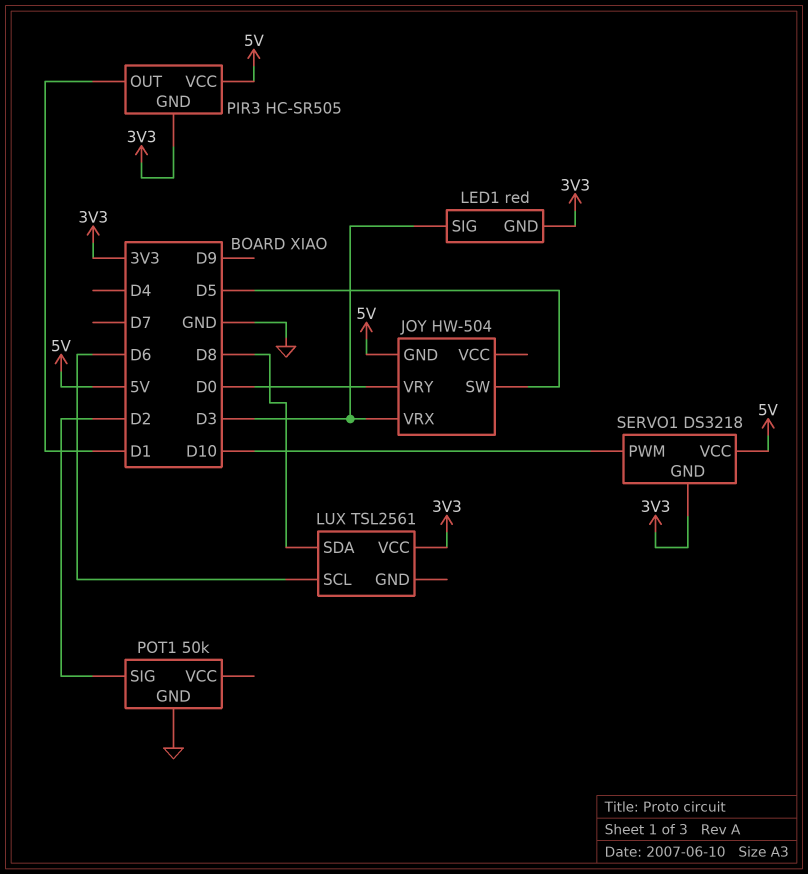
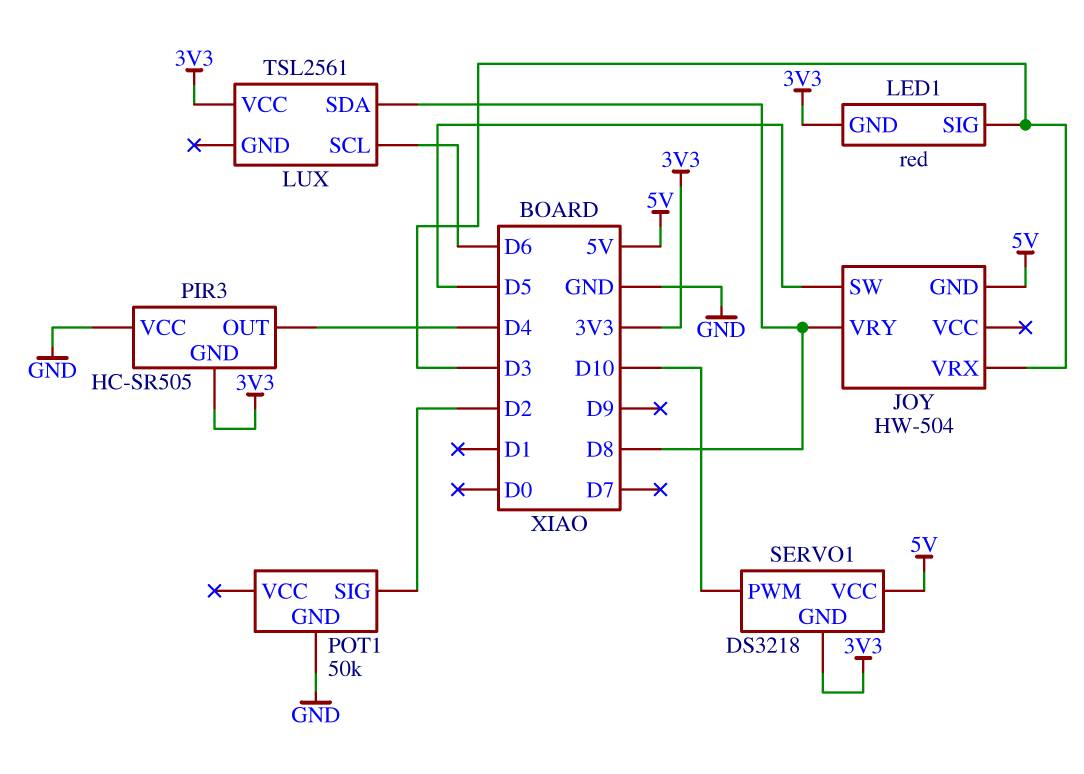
JOY pin VRY: D0 -> D8
PIR3 pin OUT: D1 -> D4
PIR3 pin VCC: 5V -> GND

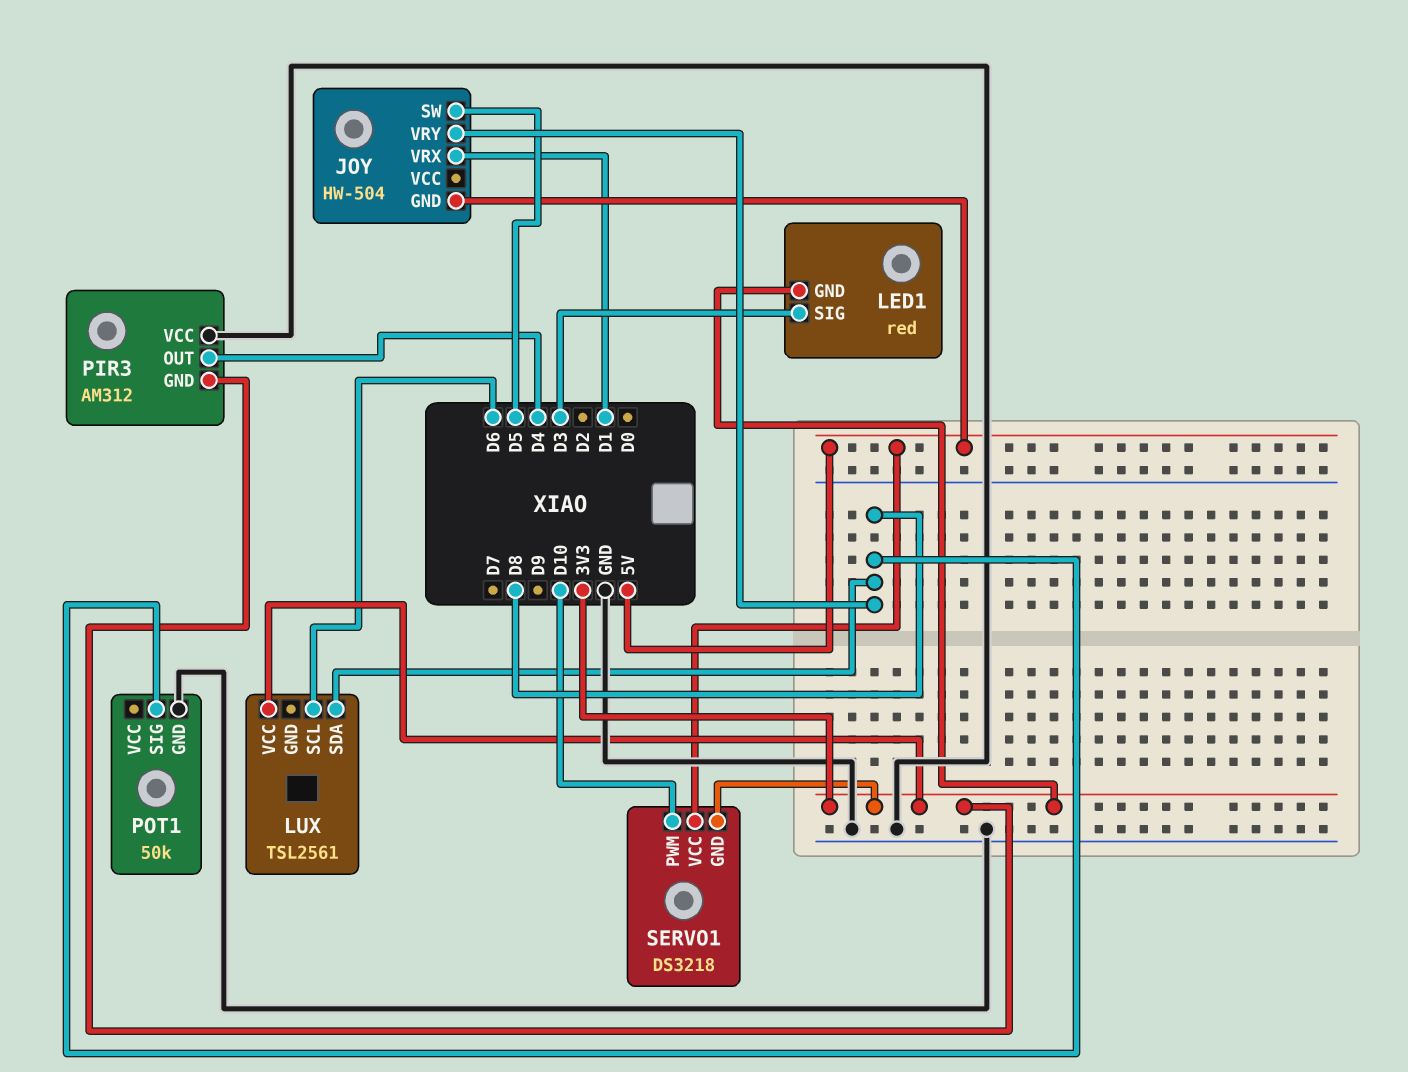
JOY pin VRX: D3 -> D1
PIR3: HC-SR505 -> AM312
POT1 pin SIG: D2 -> D8

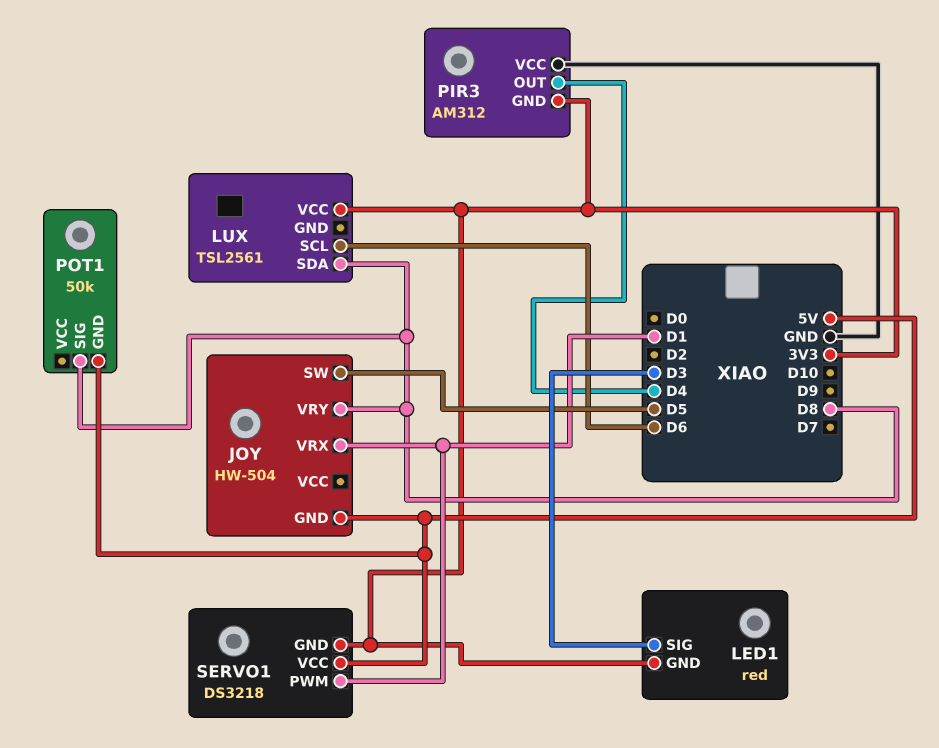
POT1 pin GND: GND -> 5V
SERVO1 pin PWM: D10 -> D1

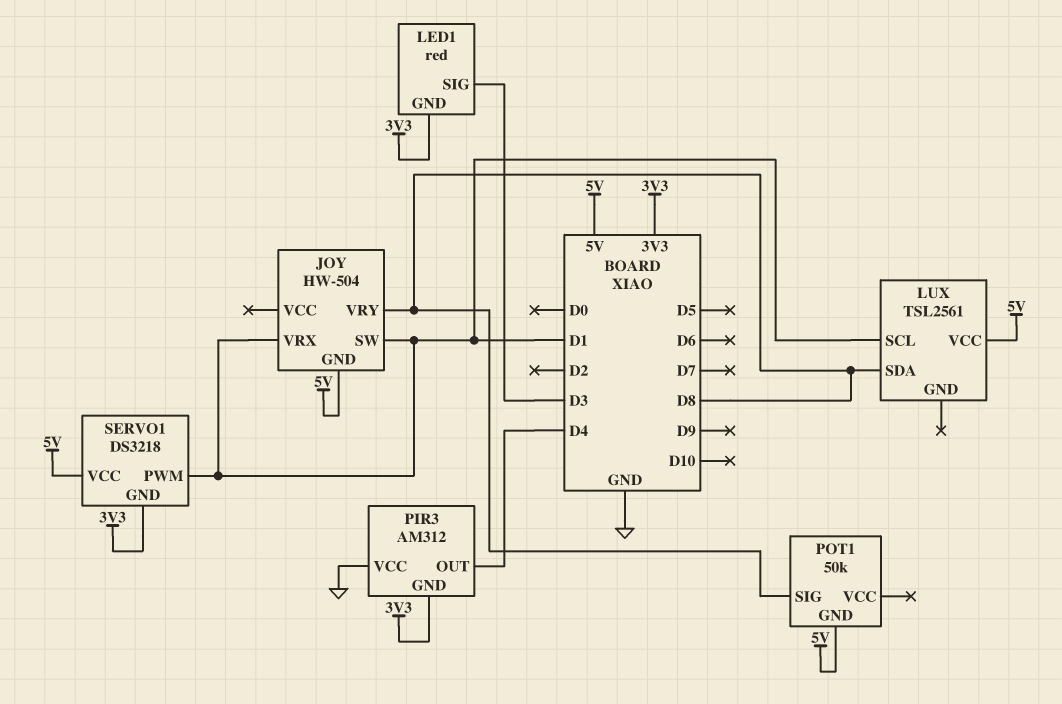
JOY pin SW: D5 -> D1
LUX pin SCL: D6 -> D1
LUX pin VCC: 3V3 -> 5V

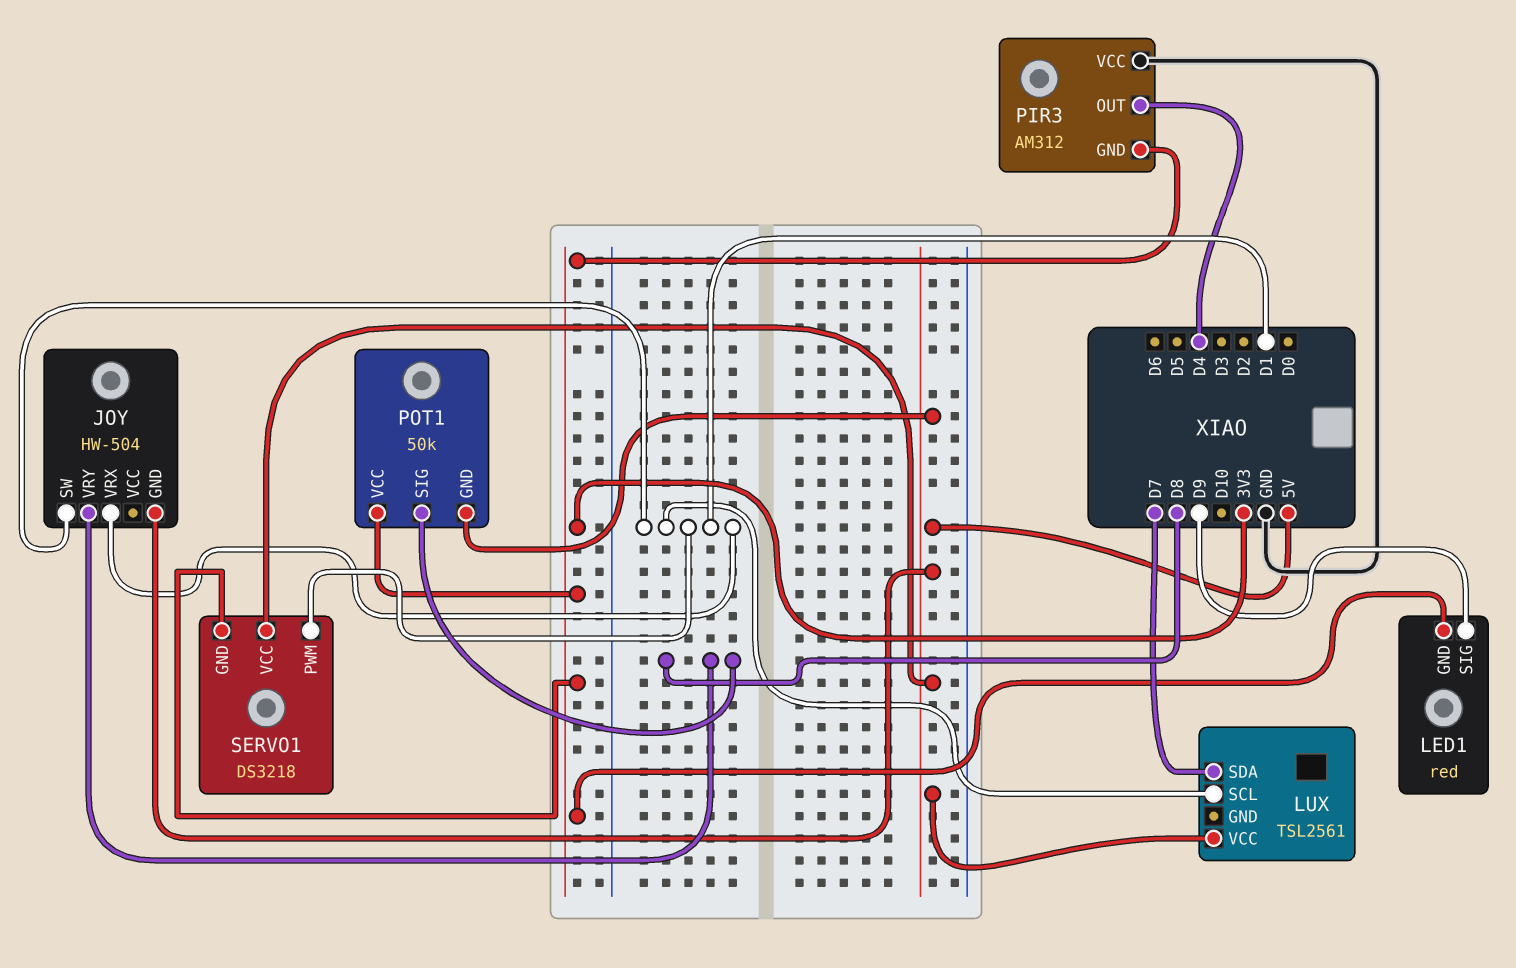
LED1 pin SIG: D3 -> D9
LUX pin SDA: D8 -> D7
POT1 pin VCC: none -> 3V3

